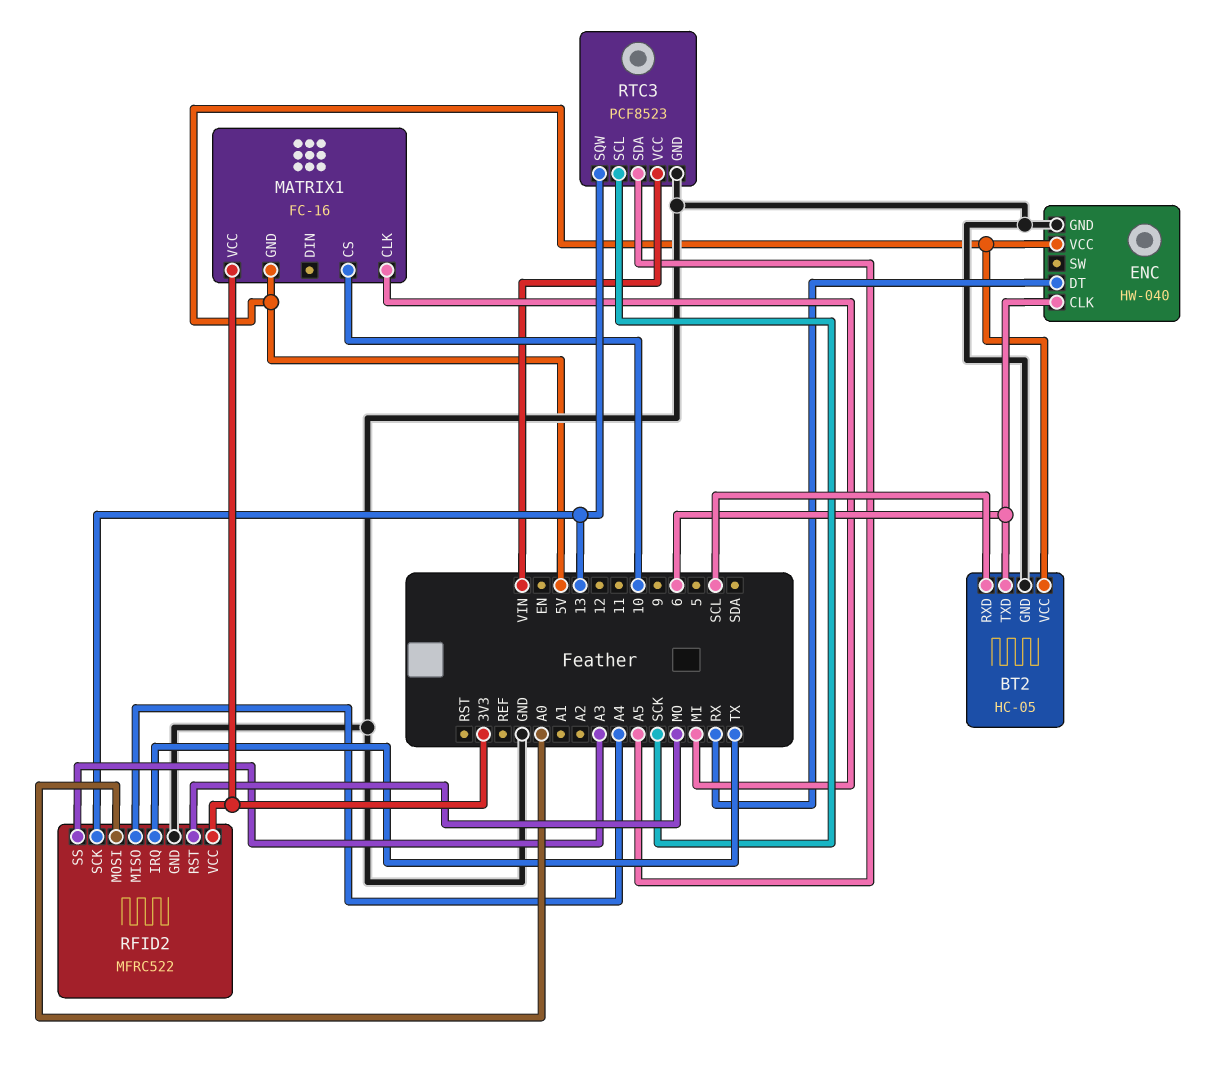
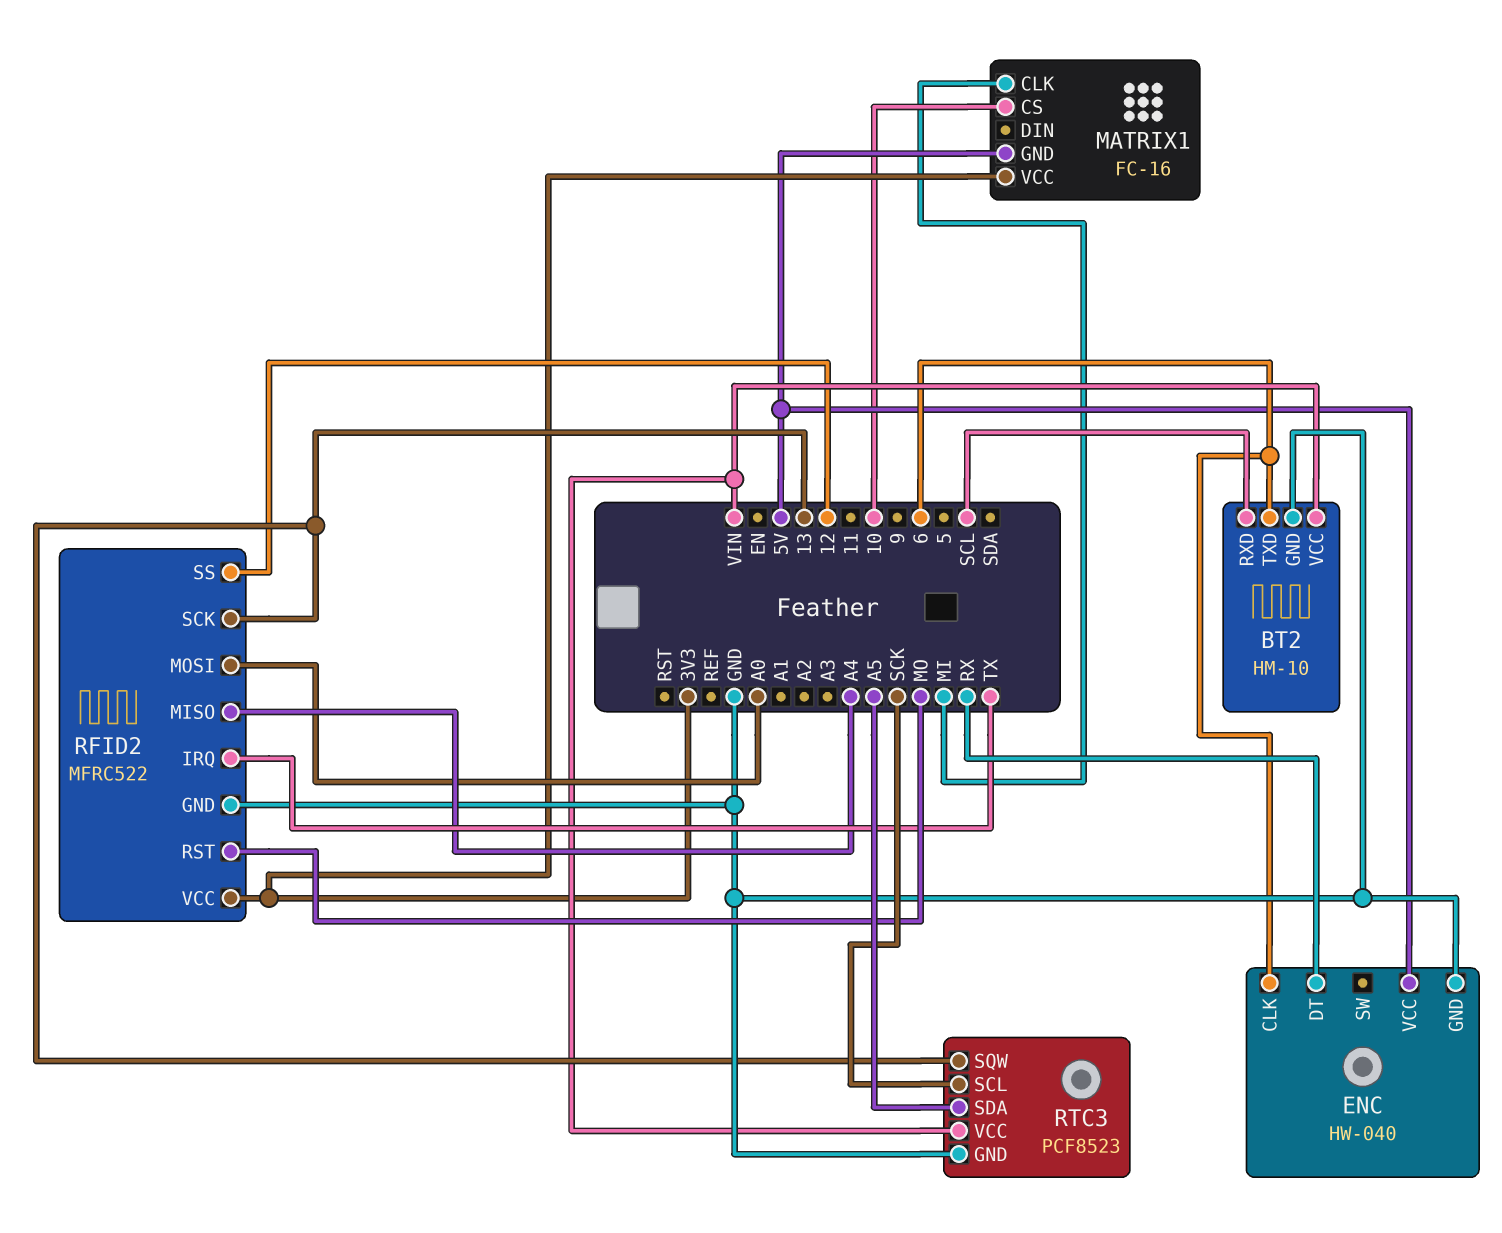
BT2: HC-05 -> HM-10
BT2 pin VCC: 5V -> VIN
RFID2 pin SS: A3 -> 12

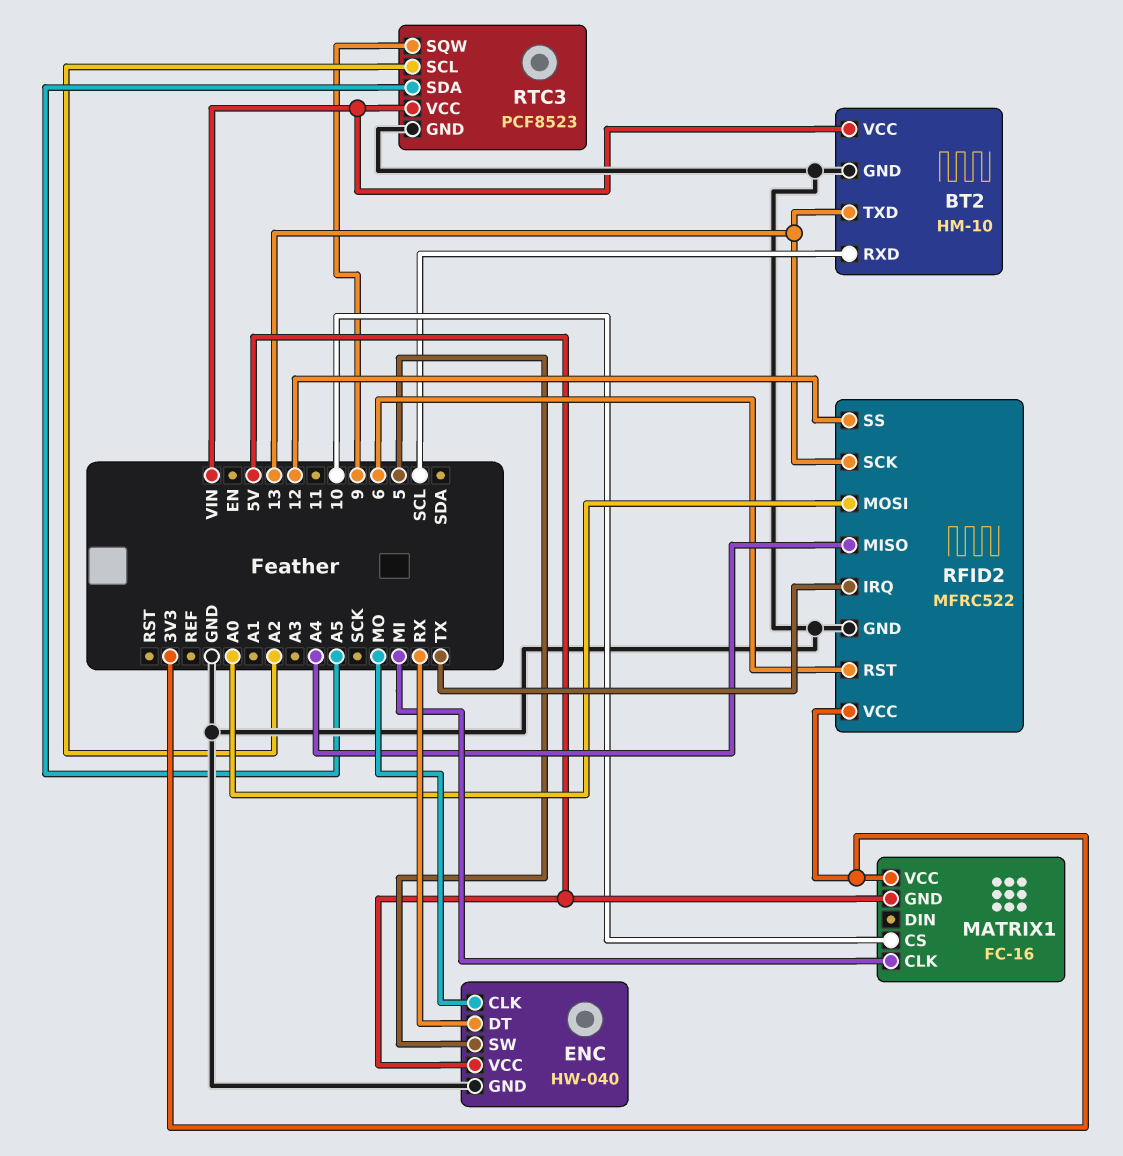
BT2 pin TXD: 6 -> 13
ENC pin CLK: 6 -> MO
ENC pin SW: none -> 5
RFID2 pin RST: MO -> 6
RTC3 pin SCL: SCK -> A2
RTC3 pin SQW: 13 -> 9

